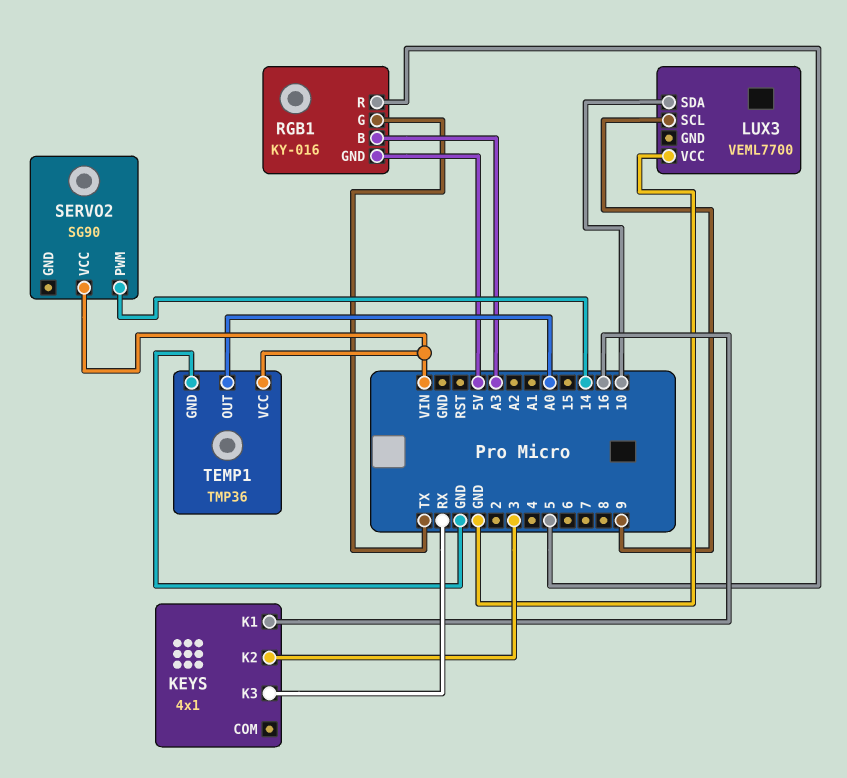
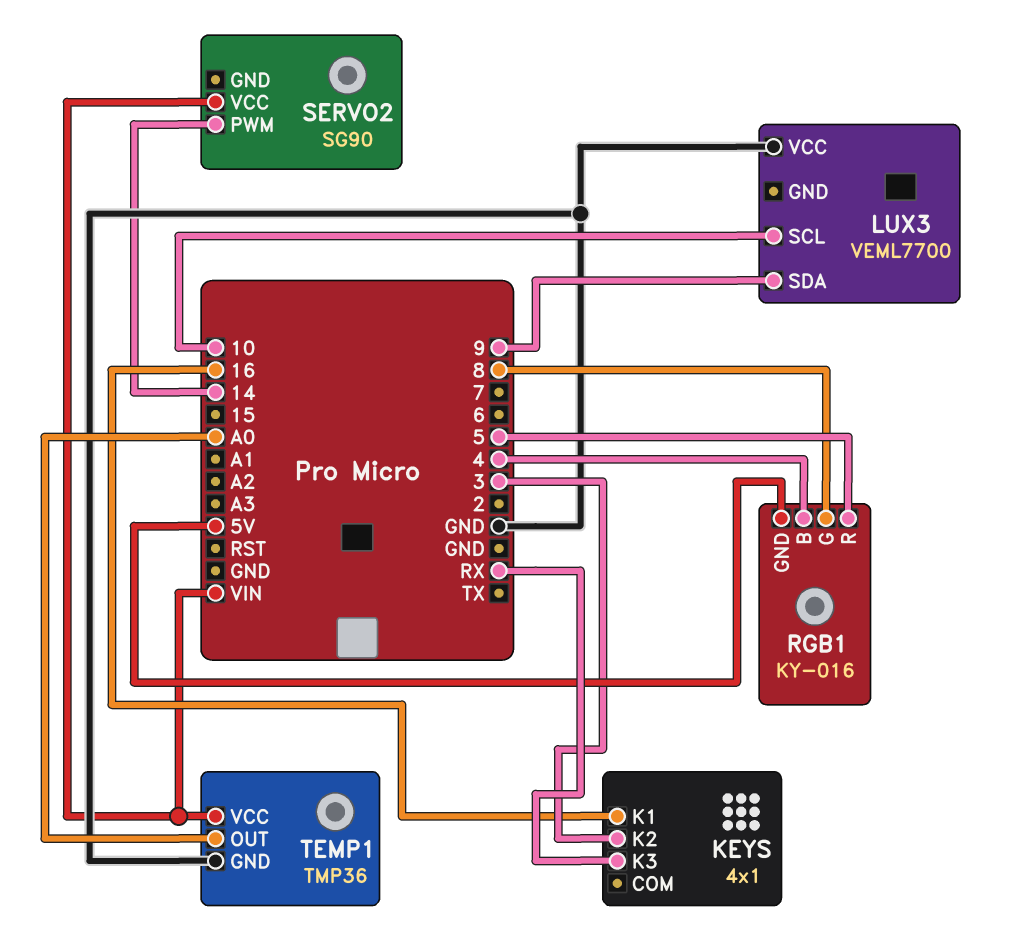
LUX3 pin SCL: 9 -> 10
LUX3 pin SDA: 10 -> 9
RGB1 pin B: A3 -> 4
RGB1 pin G: TX -> 8

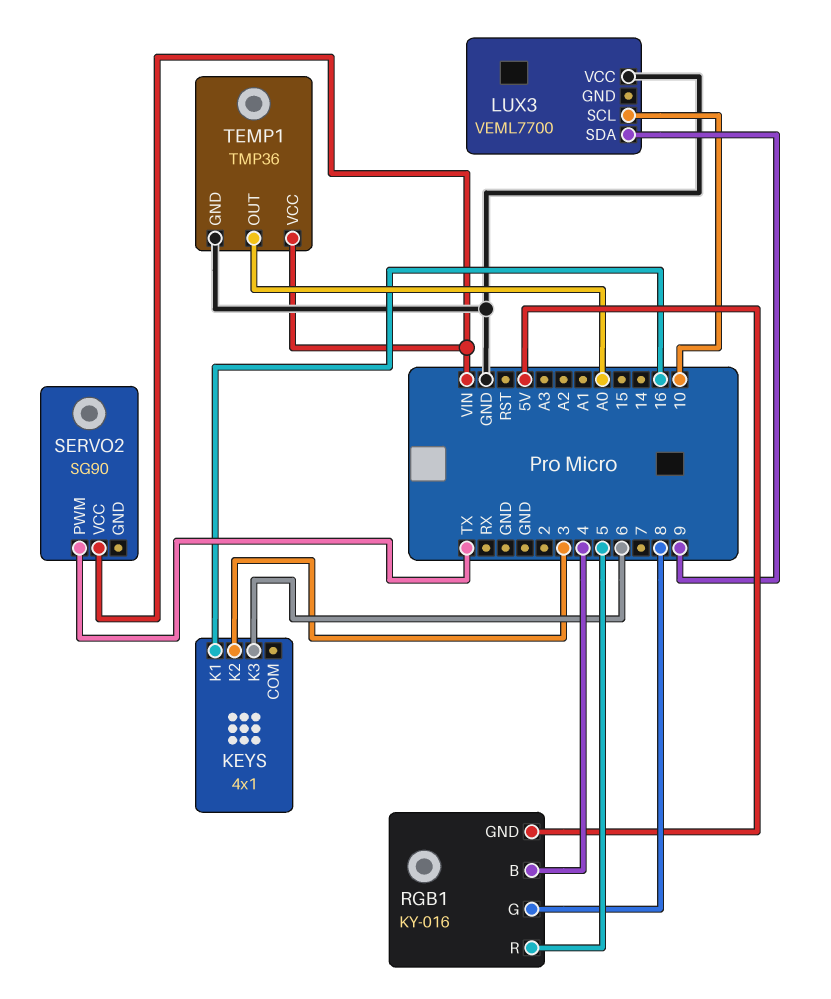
KEYS pin K3: RX -> 6
SERVO2 pin PWM: 14 -> TX

